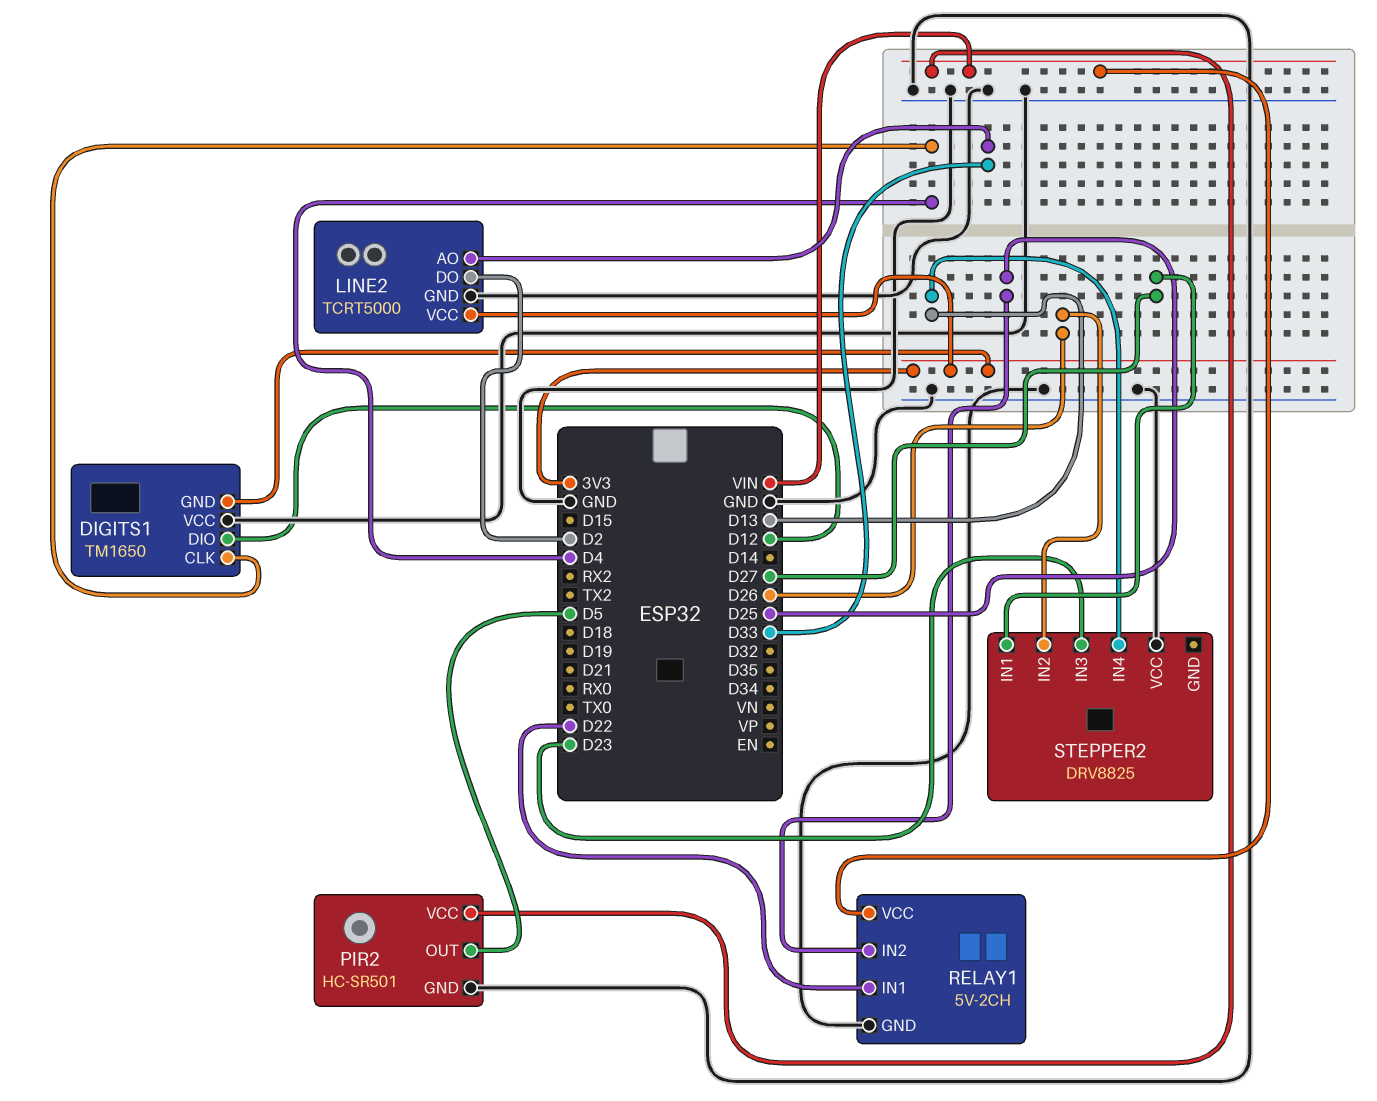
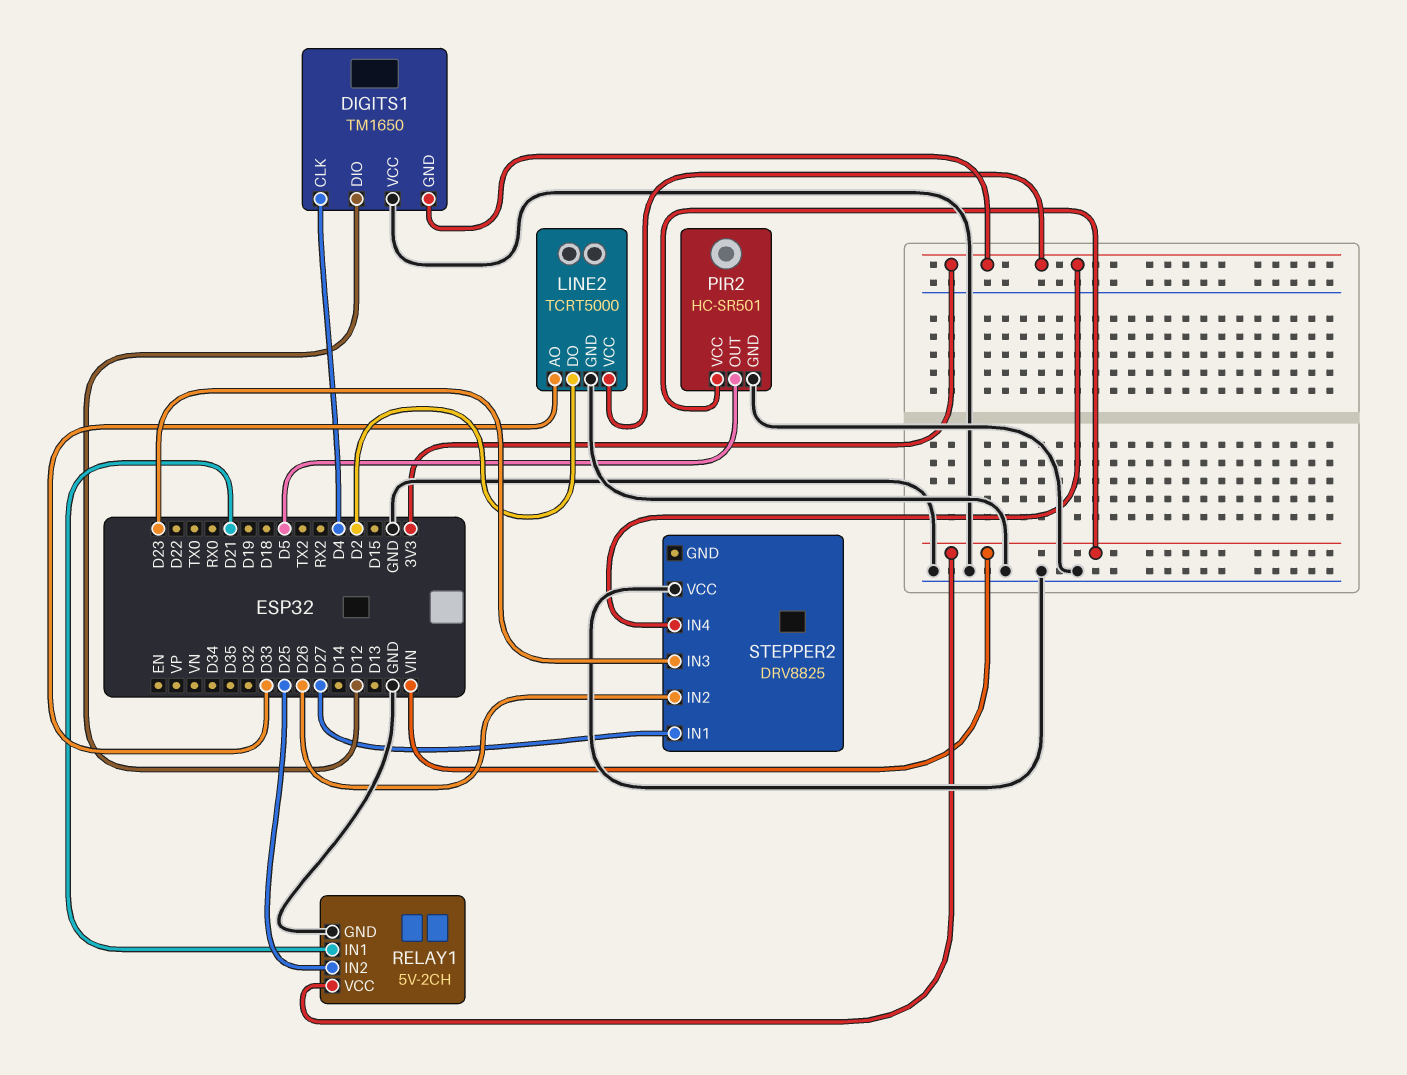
RELAY1 pin IN1: D22 -> D21
STEPPER2 pin IN4: D13 -> 3V3

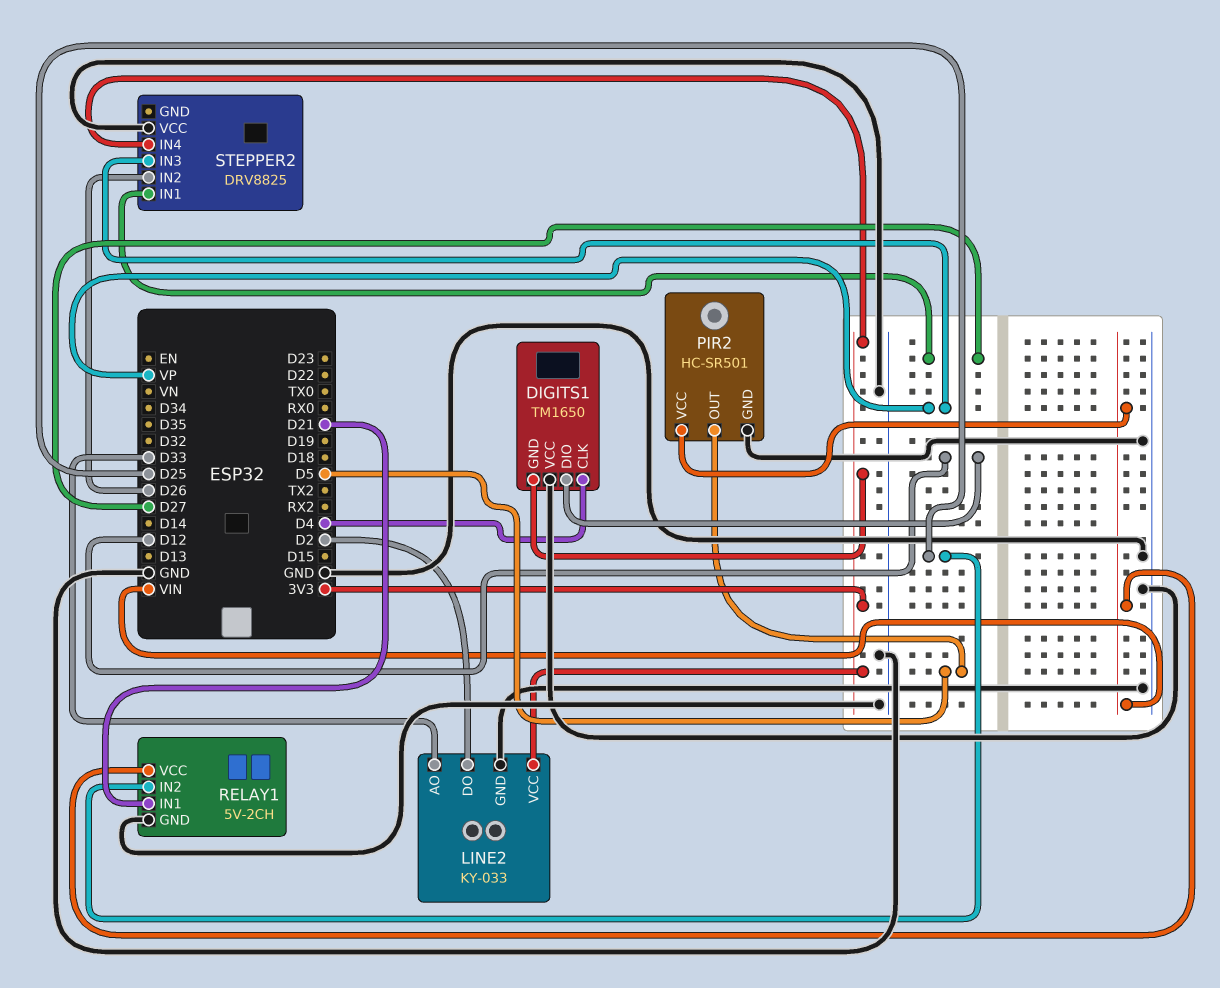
LINE2: TCRT5000 -> KY-033
STEPPER2 pin IN3: D23 -> VP

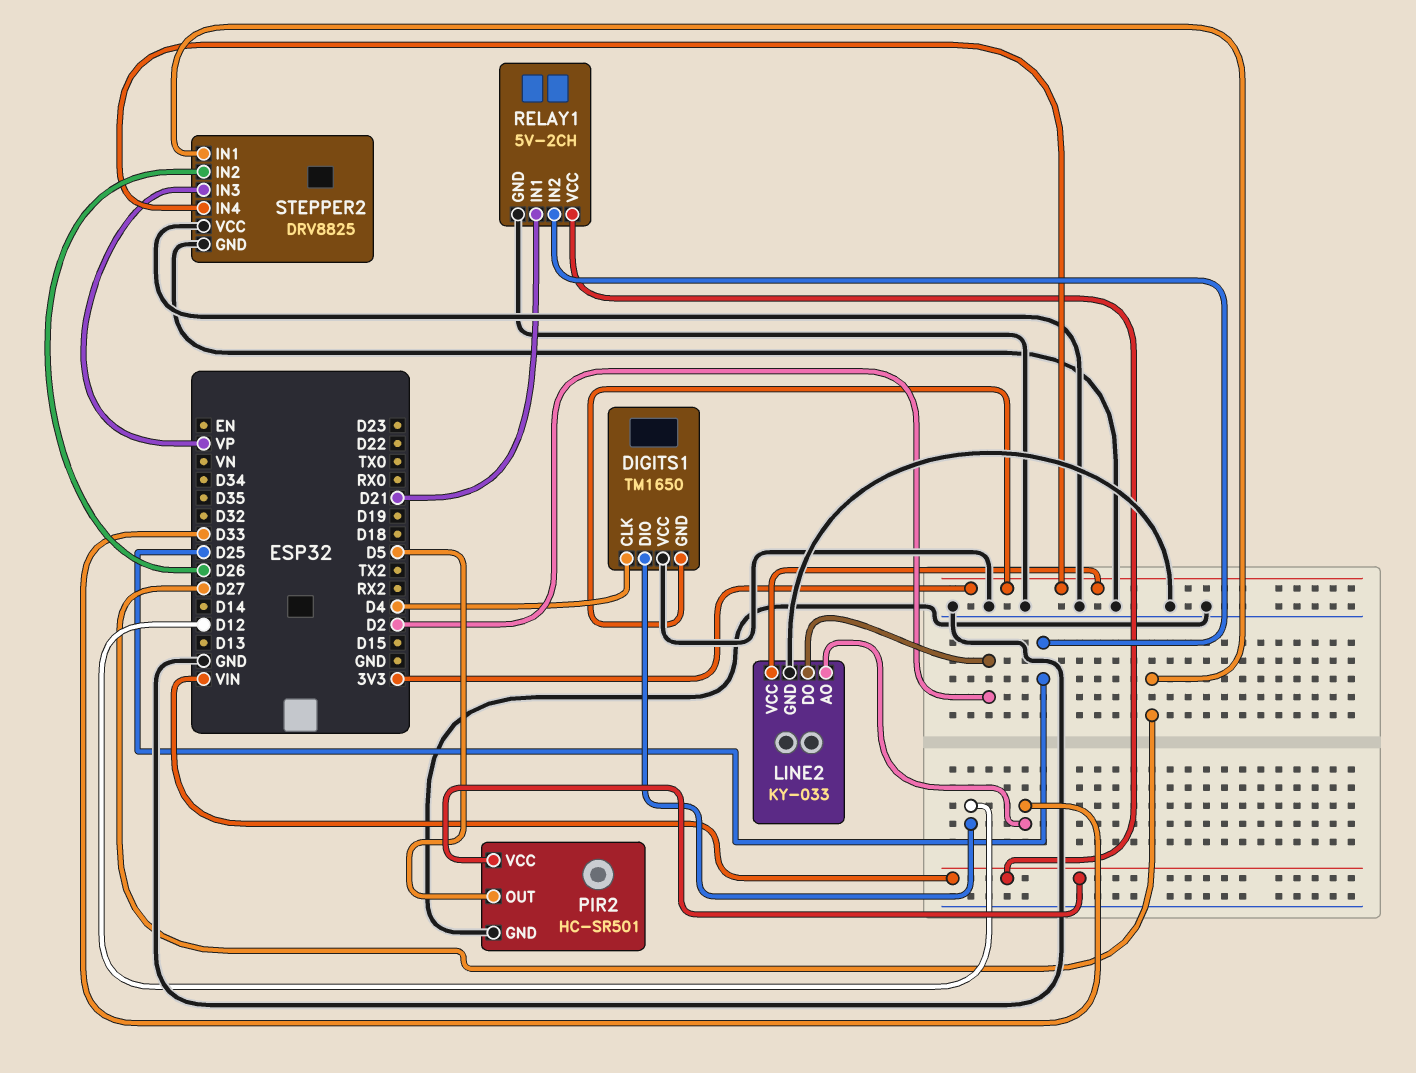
STEPPER2 pin GND: none -> GND

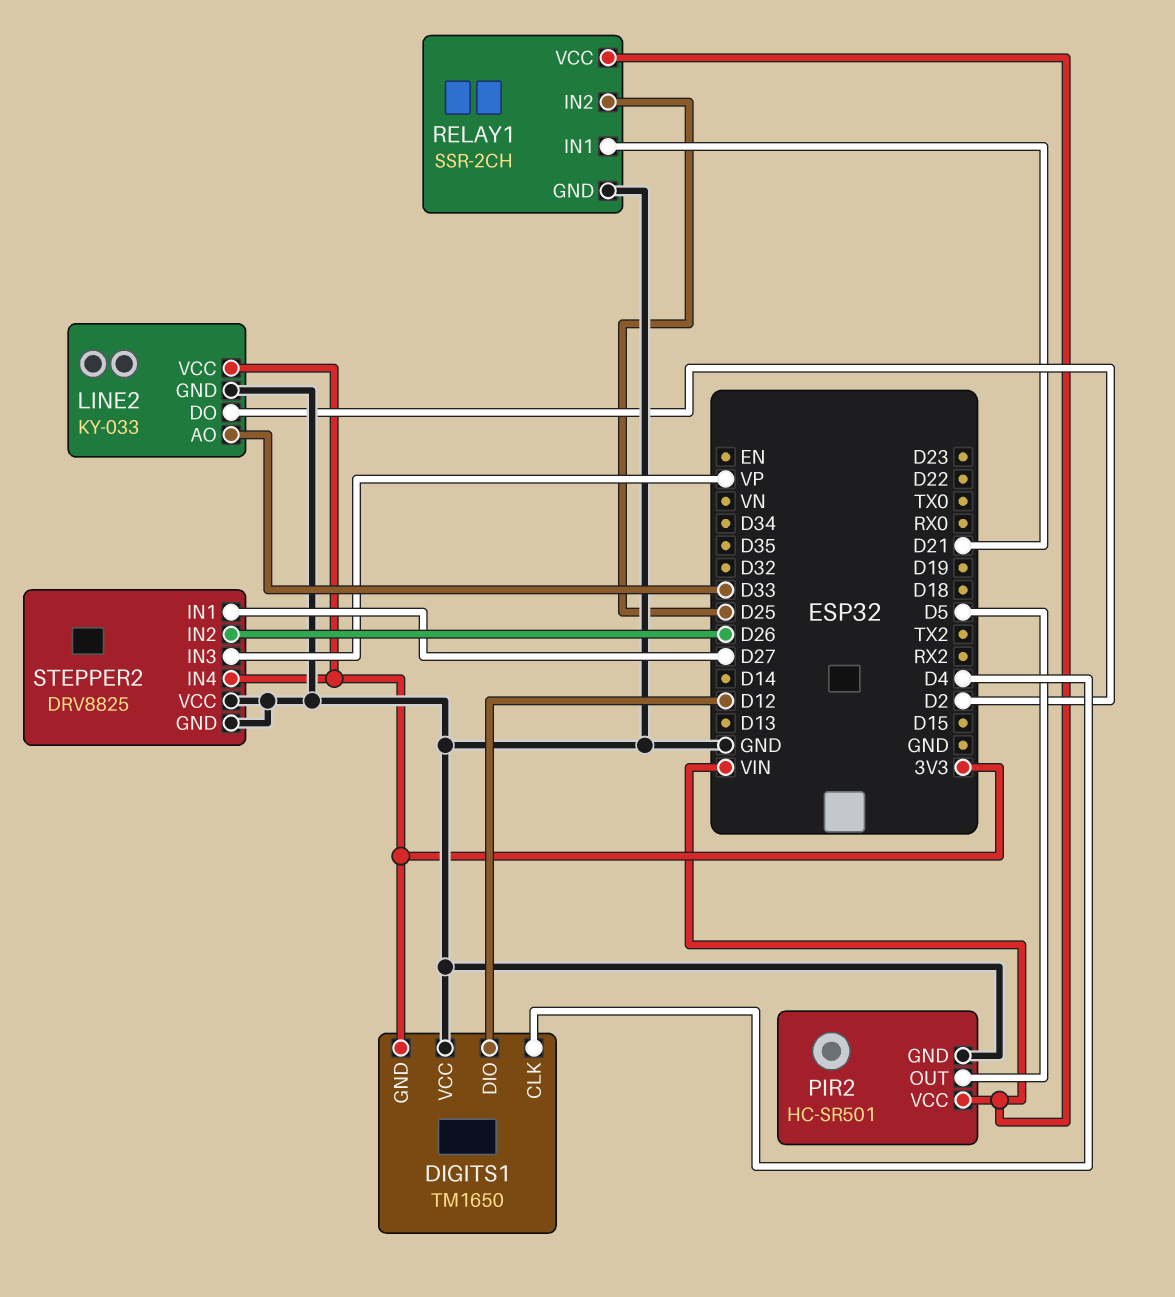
RELAY1: 5V-2CH -> SSR-2CH

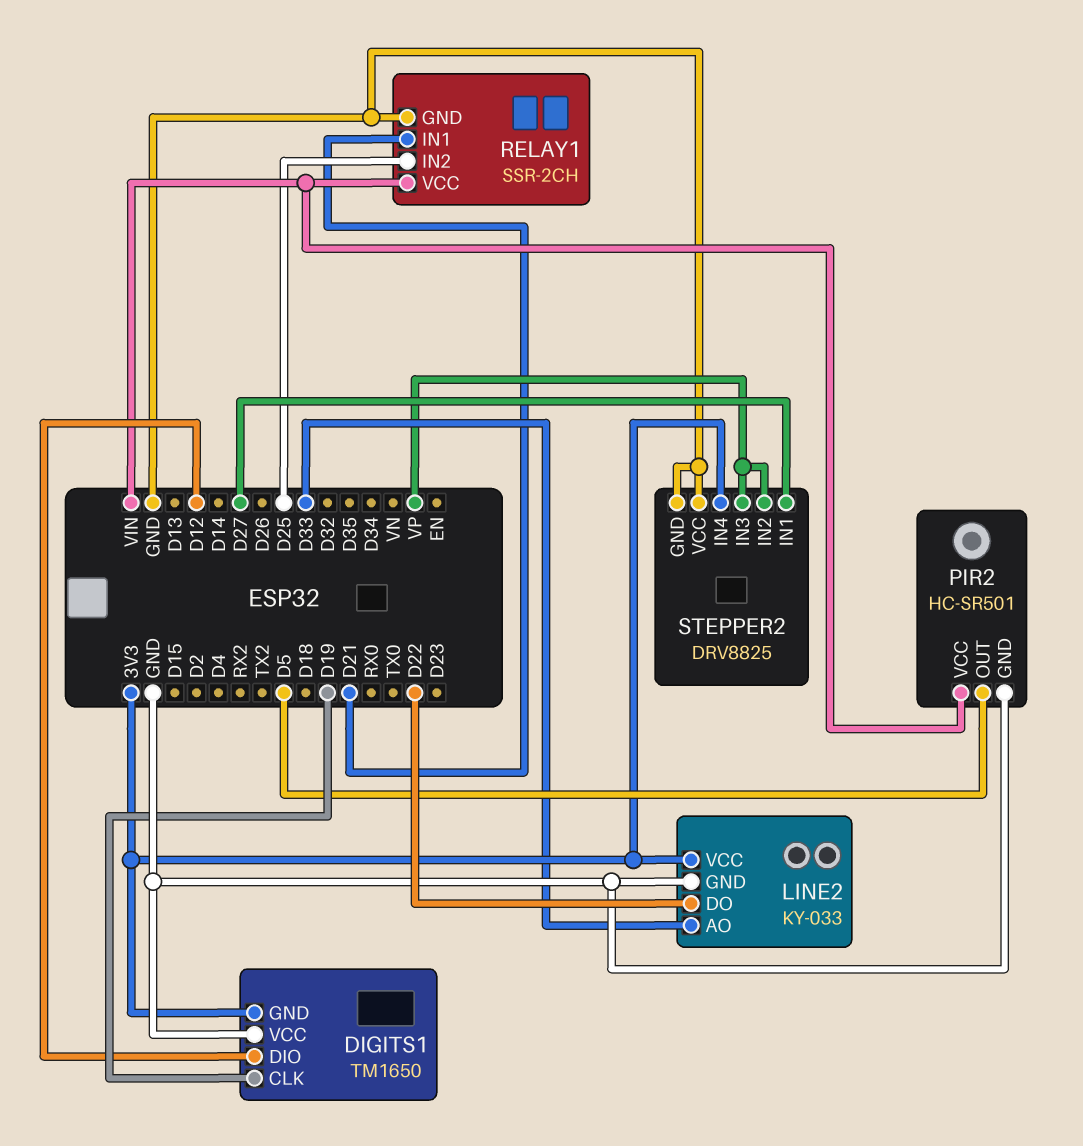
DIGITS1 pin CLK: D4 -> D19
LINE2 pin DO: D2 -> D22
STEPPER2 pin IN2: D26 -> VP

